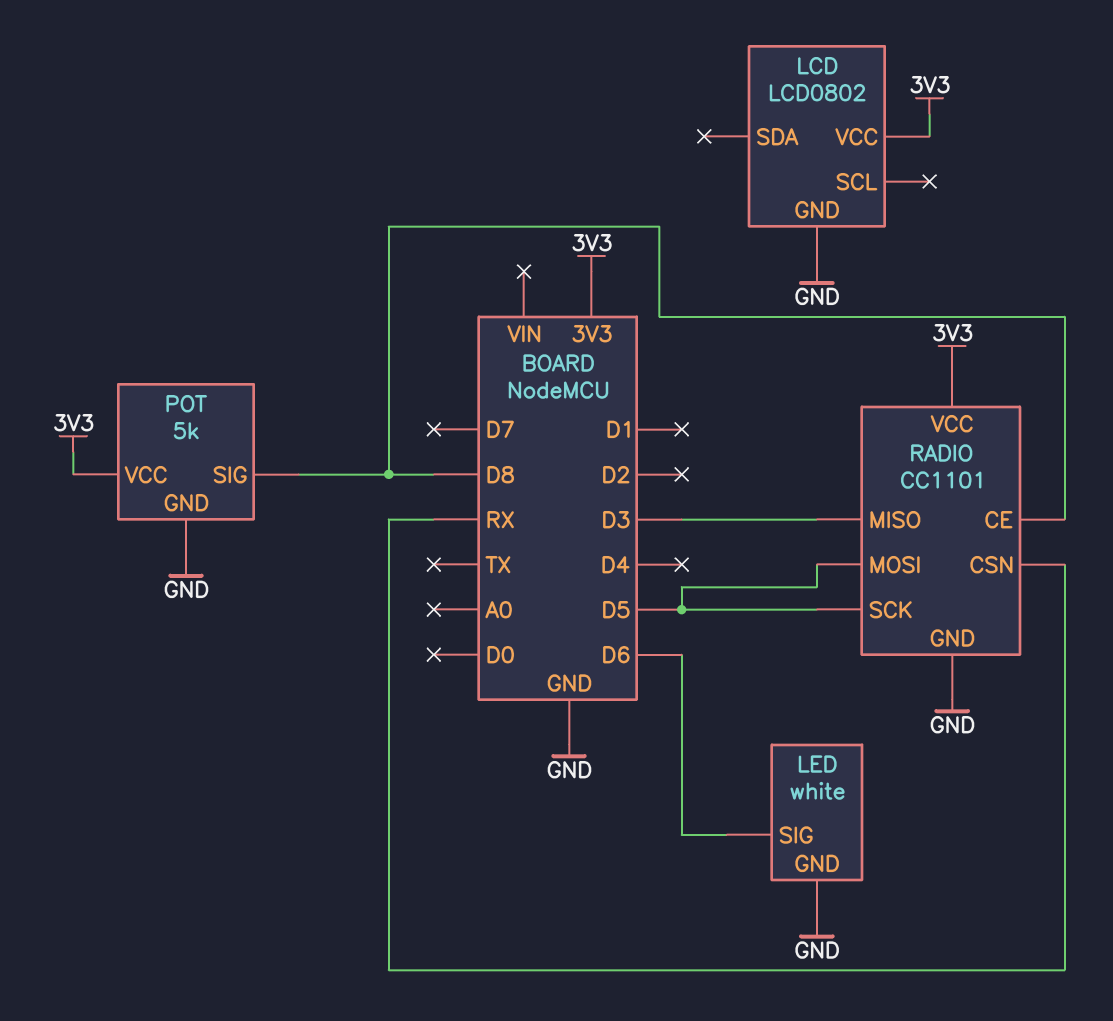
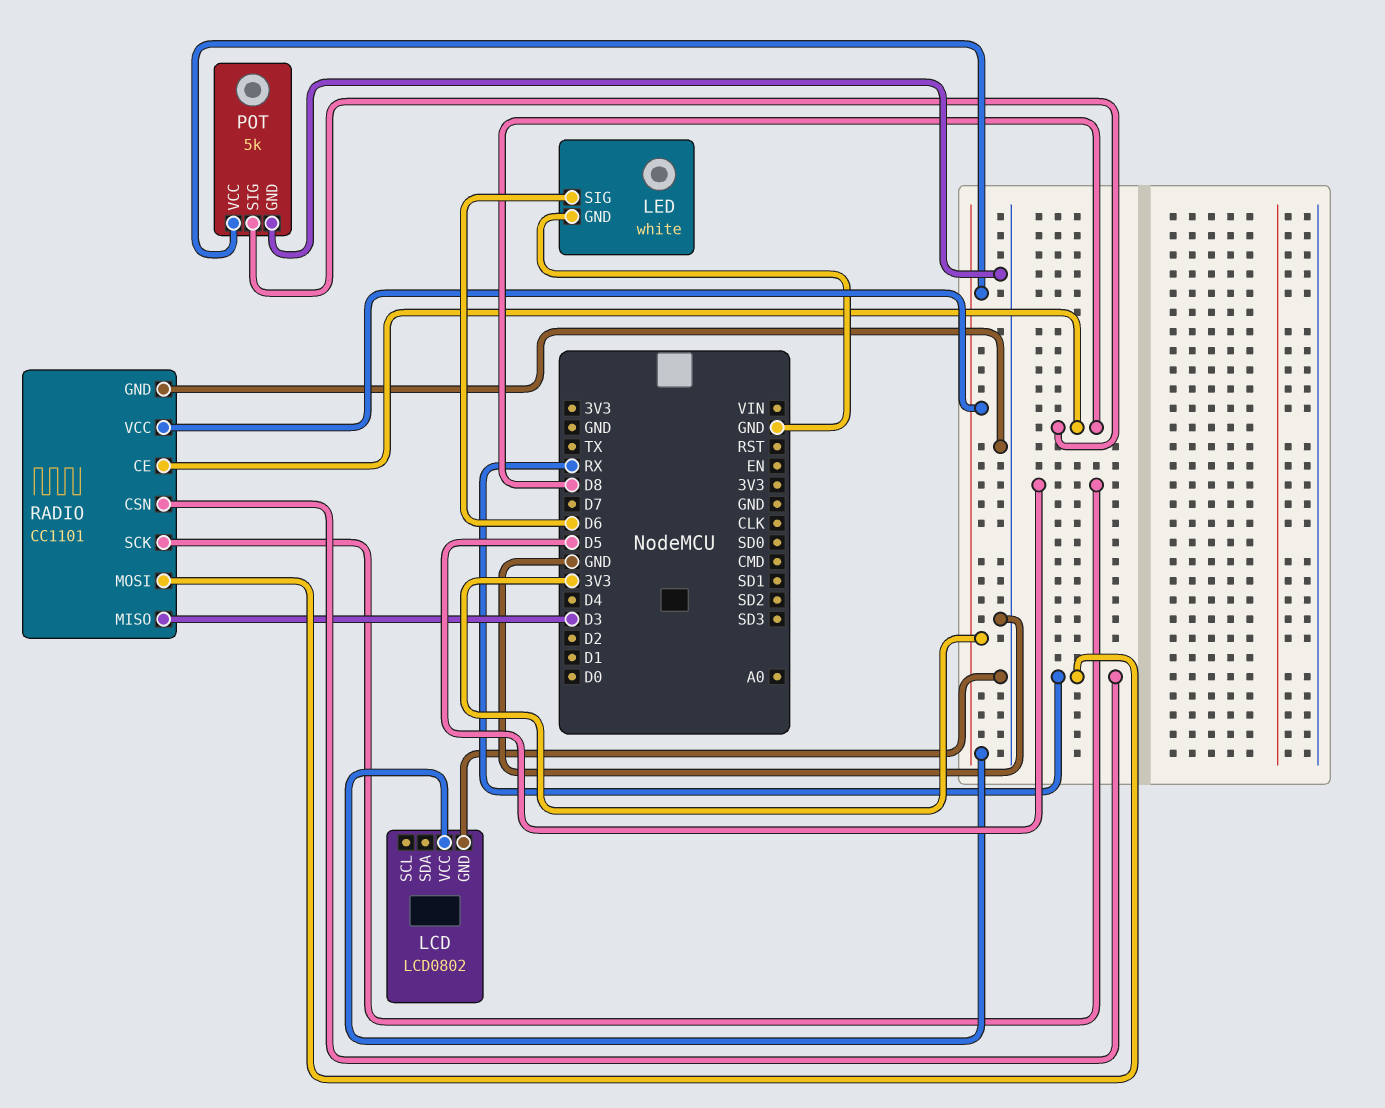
RADIO pin MOSI: D5 -> RX

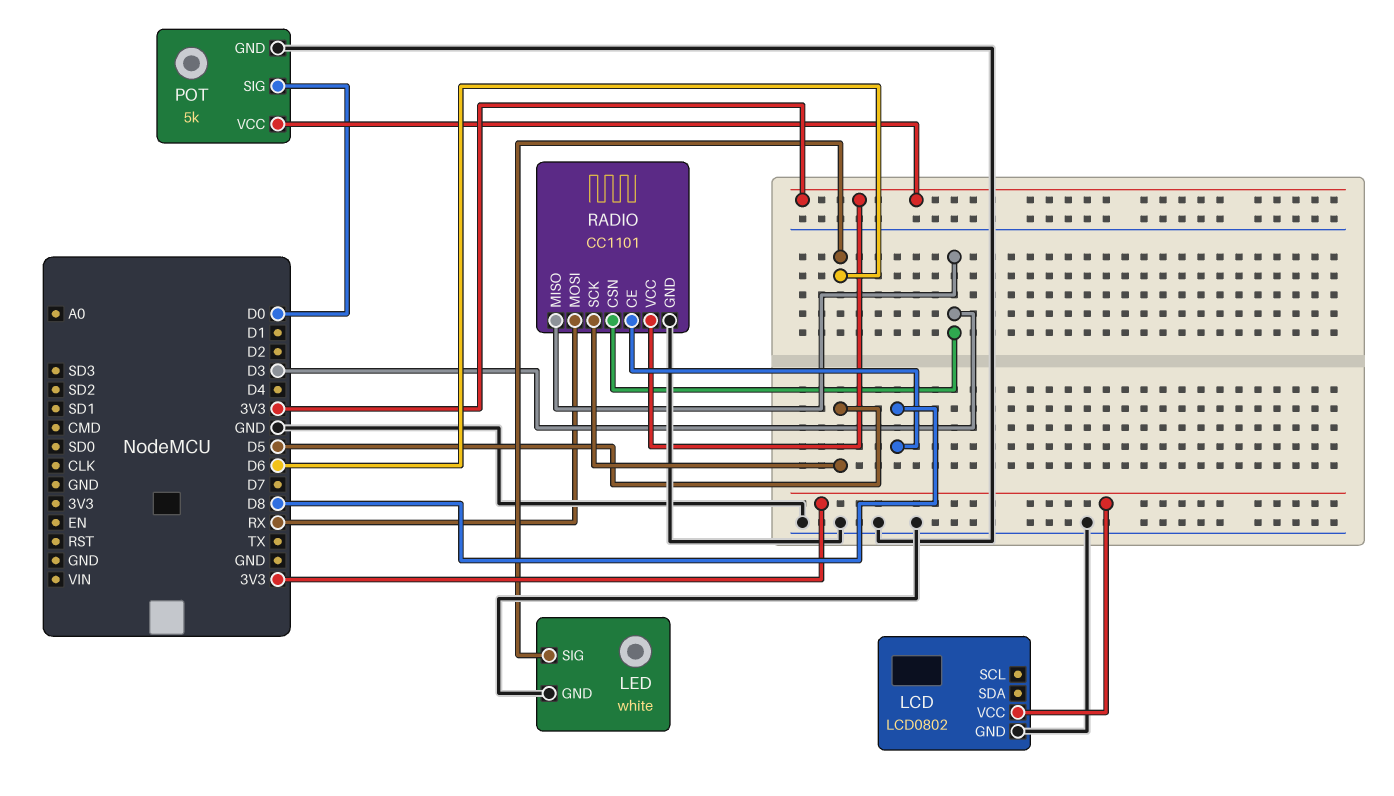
POT pin SIG: D8 -> D0
RADIO pin CSN: RX -> D3

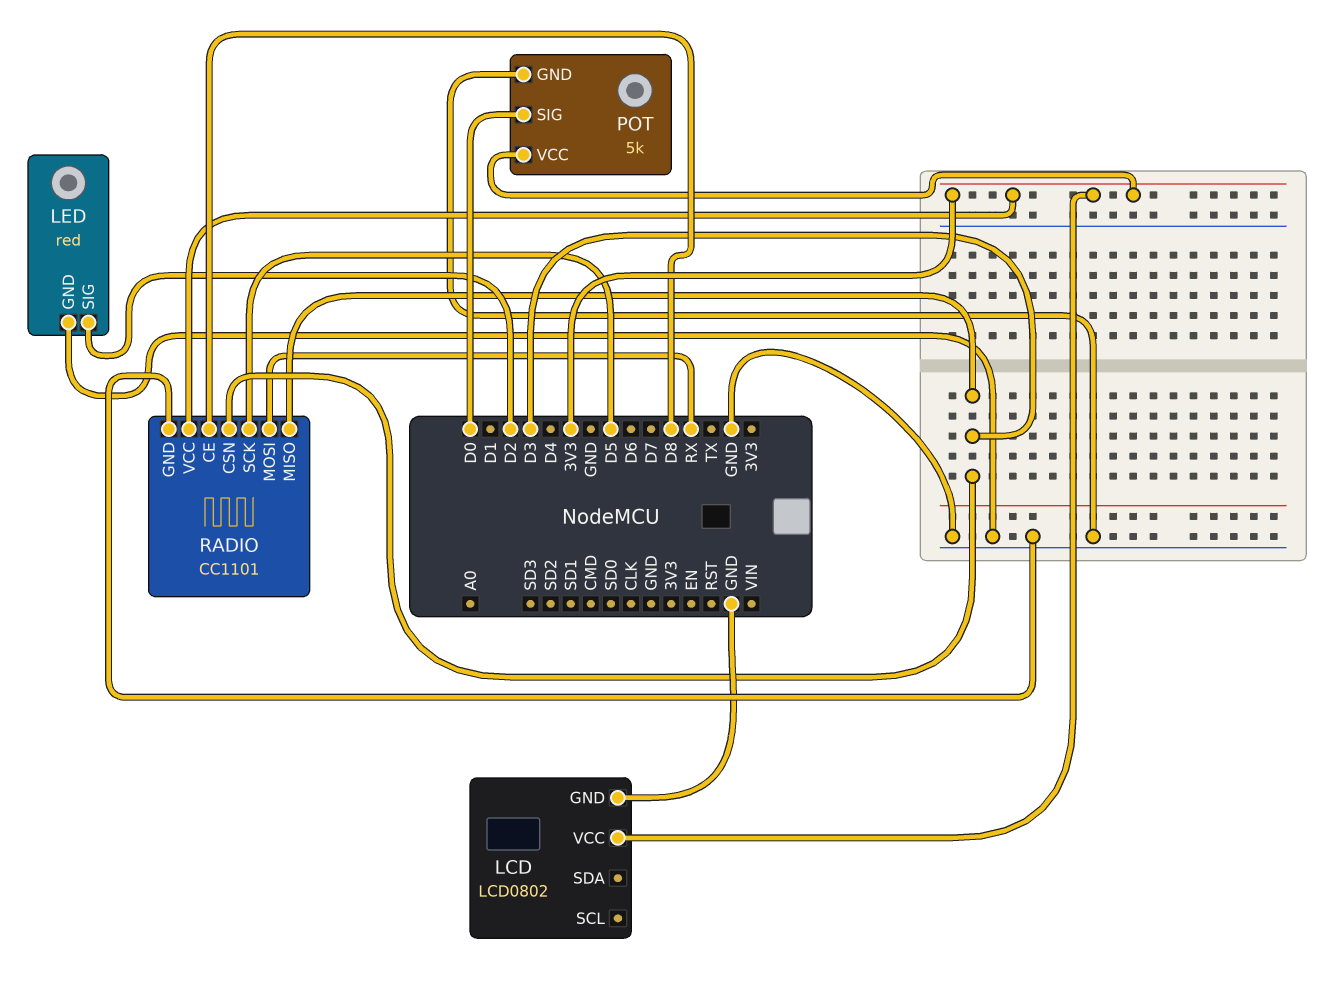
LED: white -> red
LED pin SIG: D6 -> D2

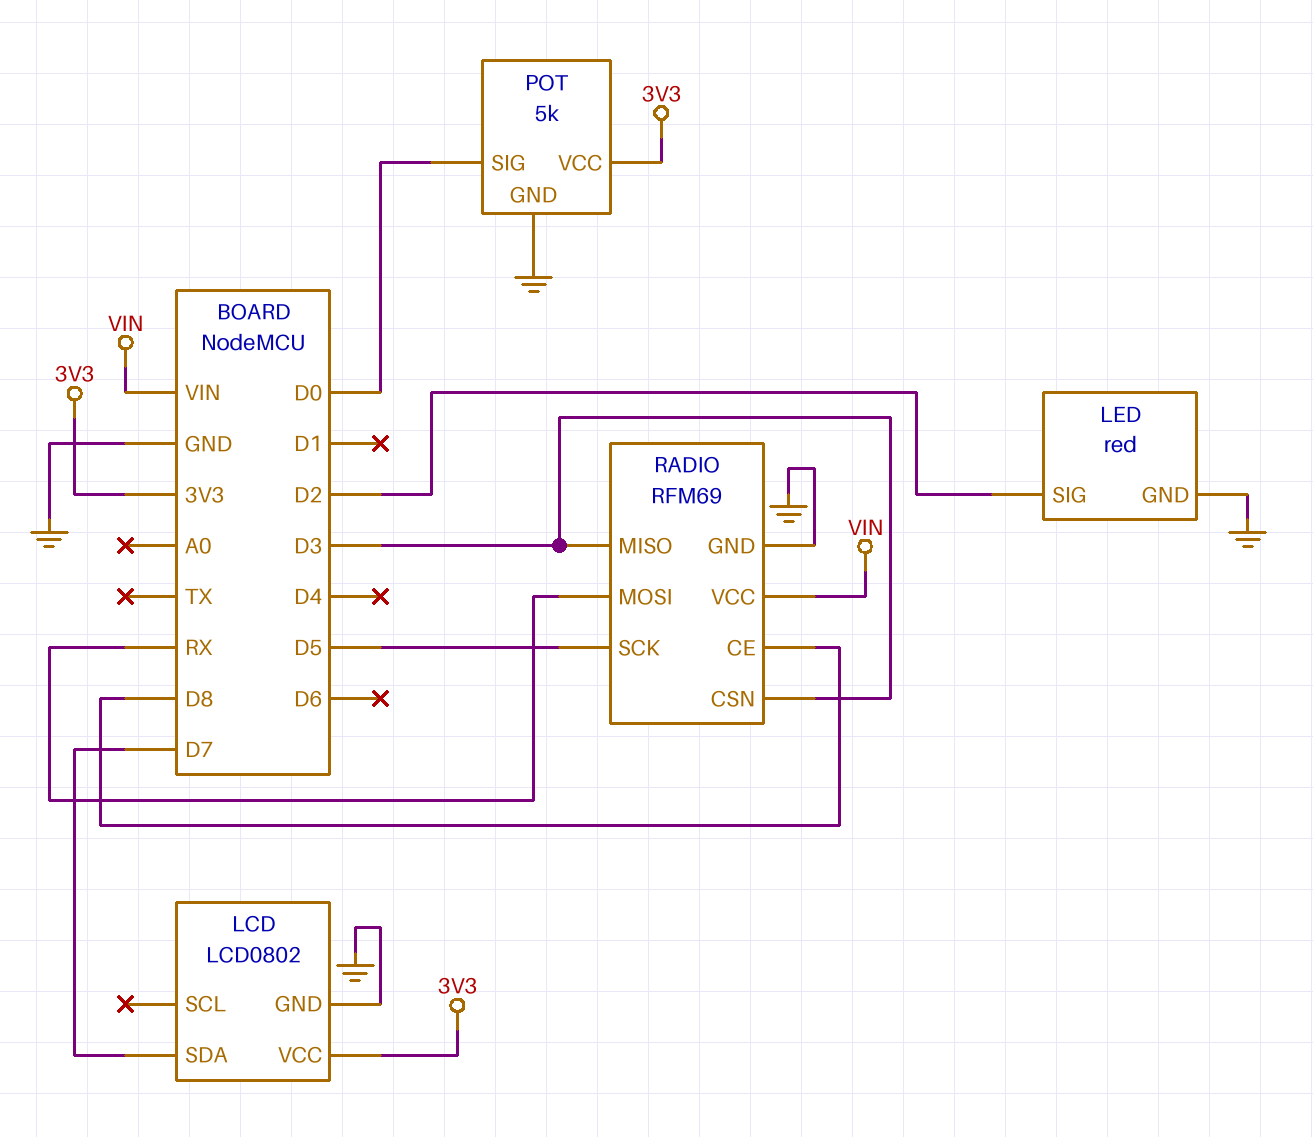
LCD pin SDA: none -> D7
RADIO: CC1101 -> RFM69
RADIO pin VCC: 3V3 -> VIN

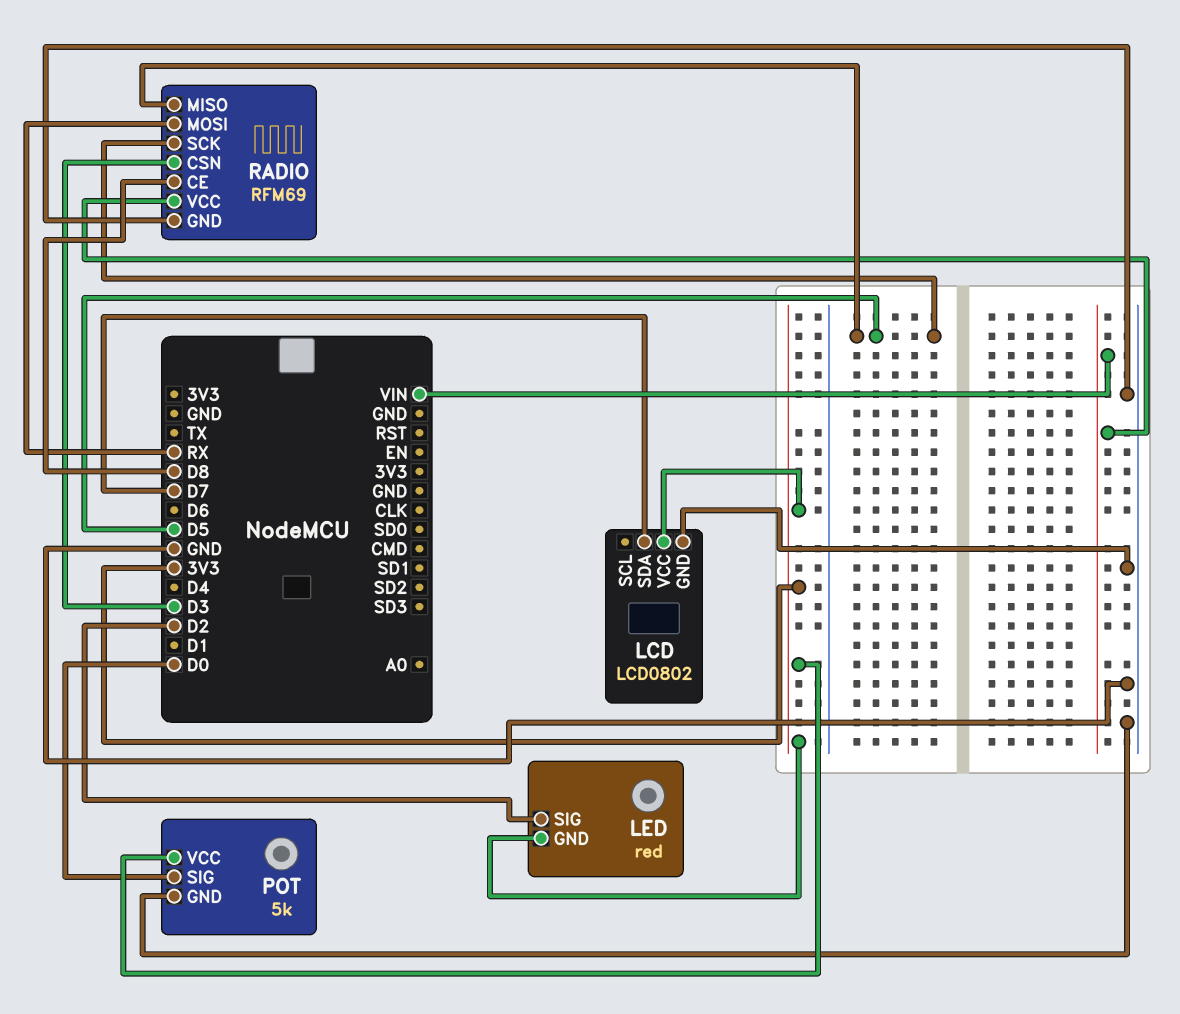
LED pin GND: GND -> 3V3
RADIO pin MISO: D3 -> D5

